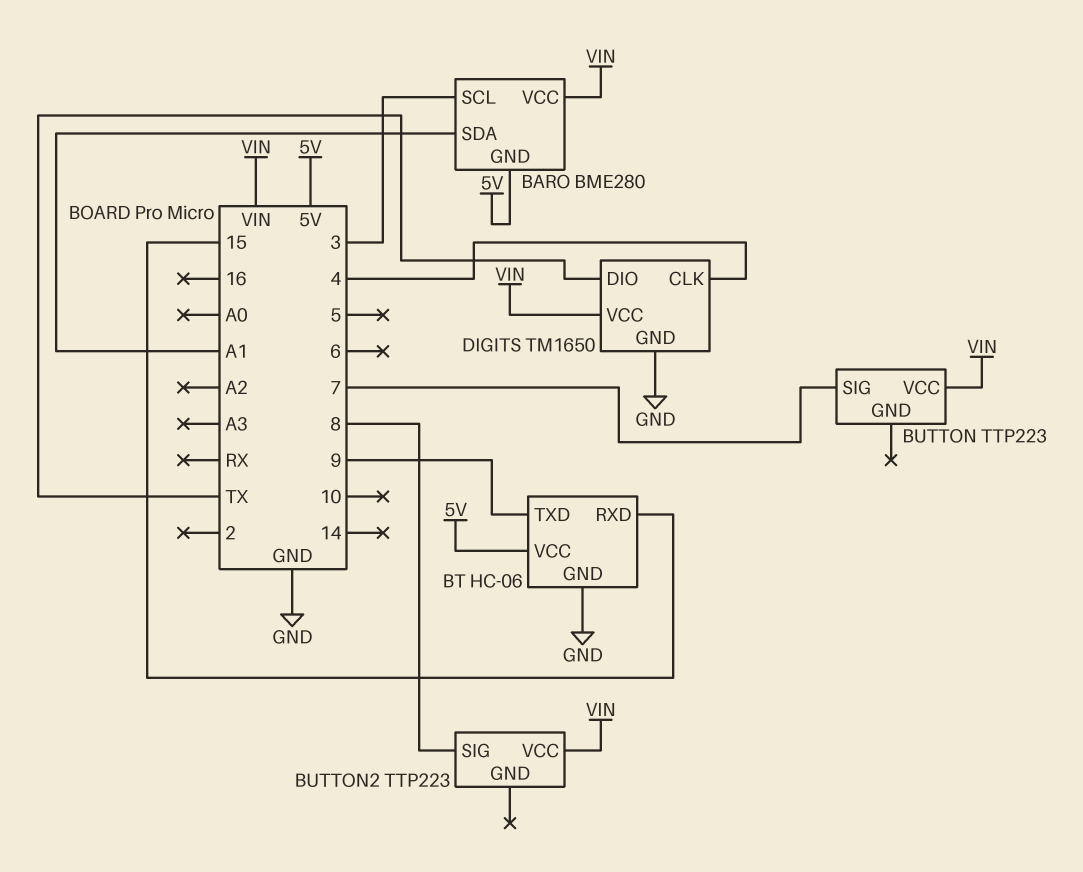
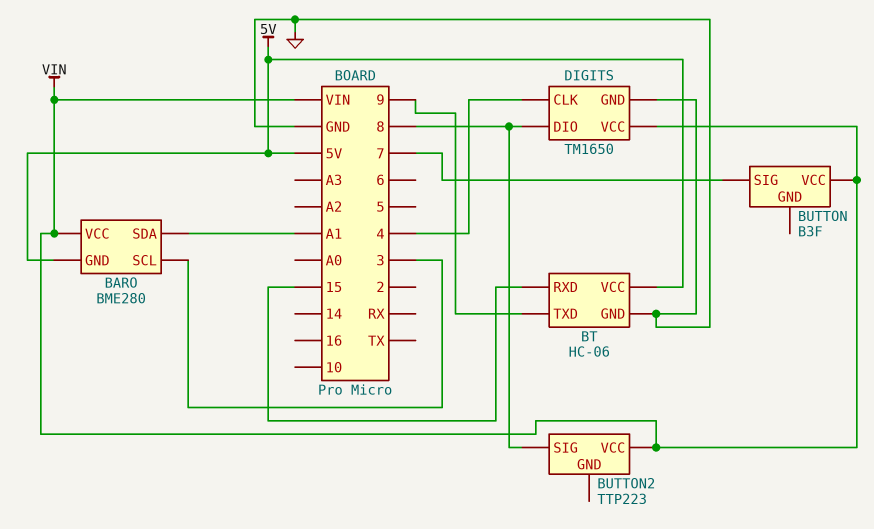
BUTTON: TTP223 -> B3F
DIGITS pin DIO: TX -> 8

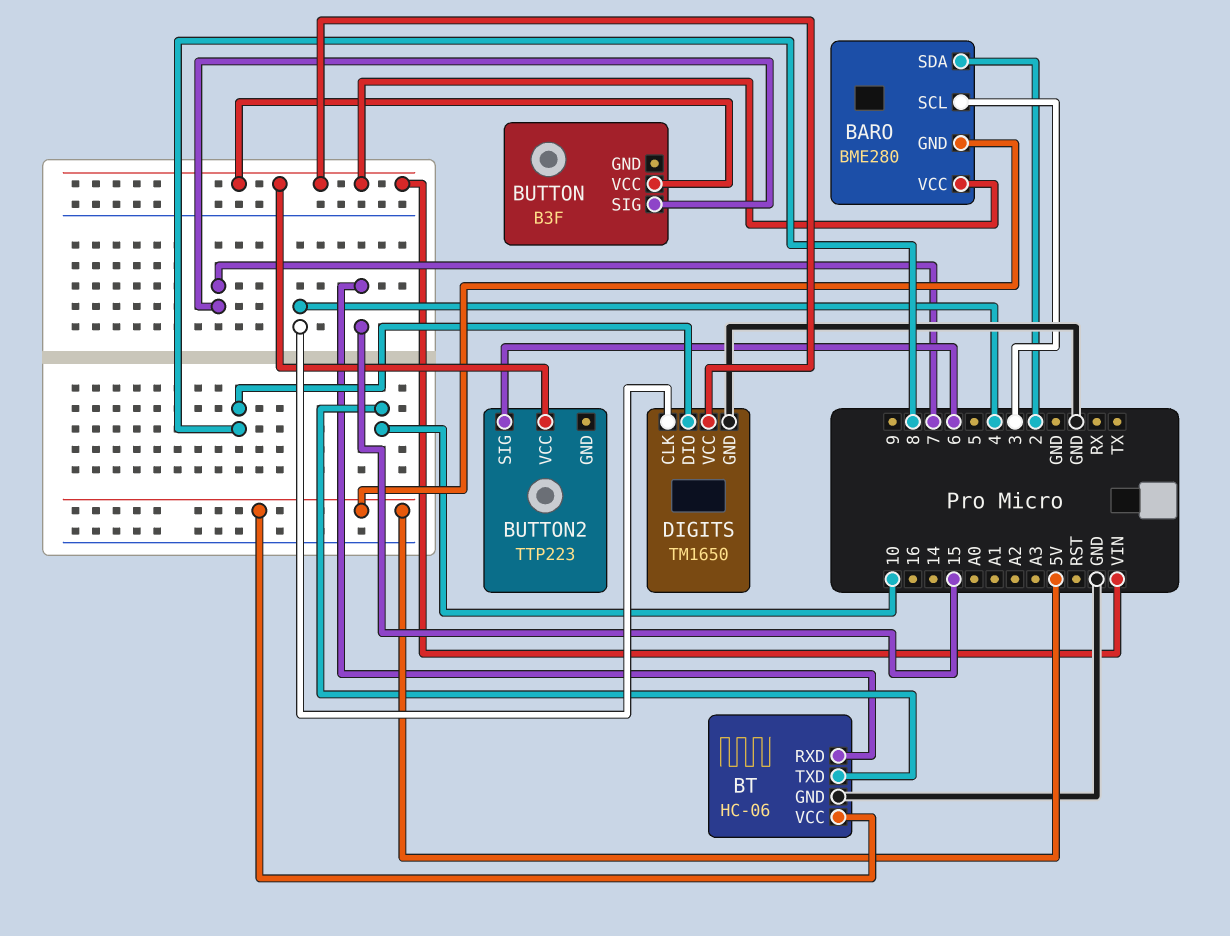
BARO pin SDA: A1 -> 2
BT pin TXD: 9 -> 10
BUTTON2 pin SIG: 8 -> 6

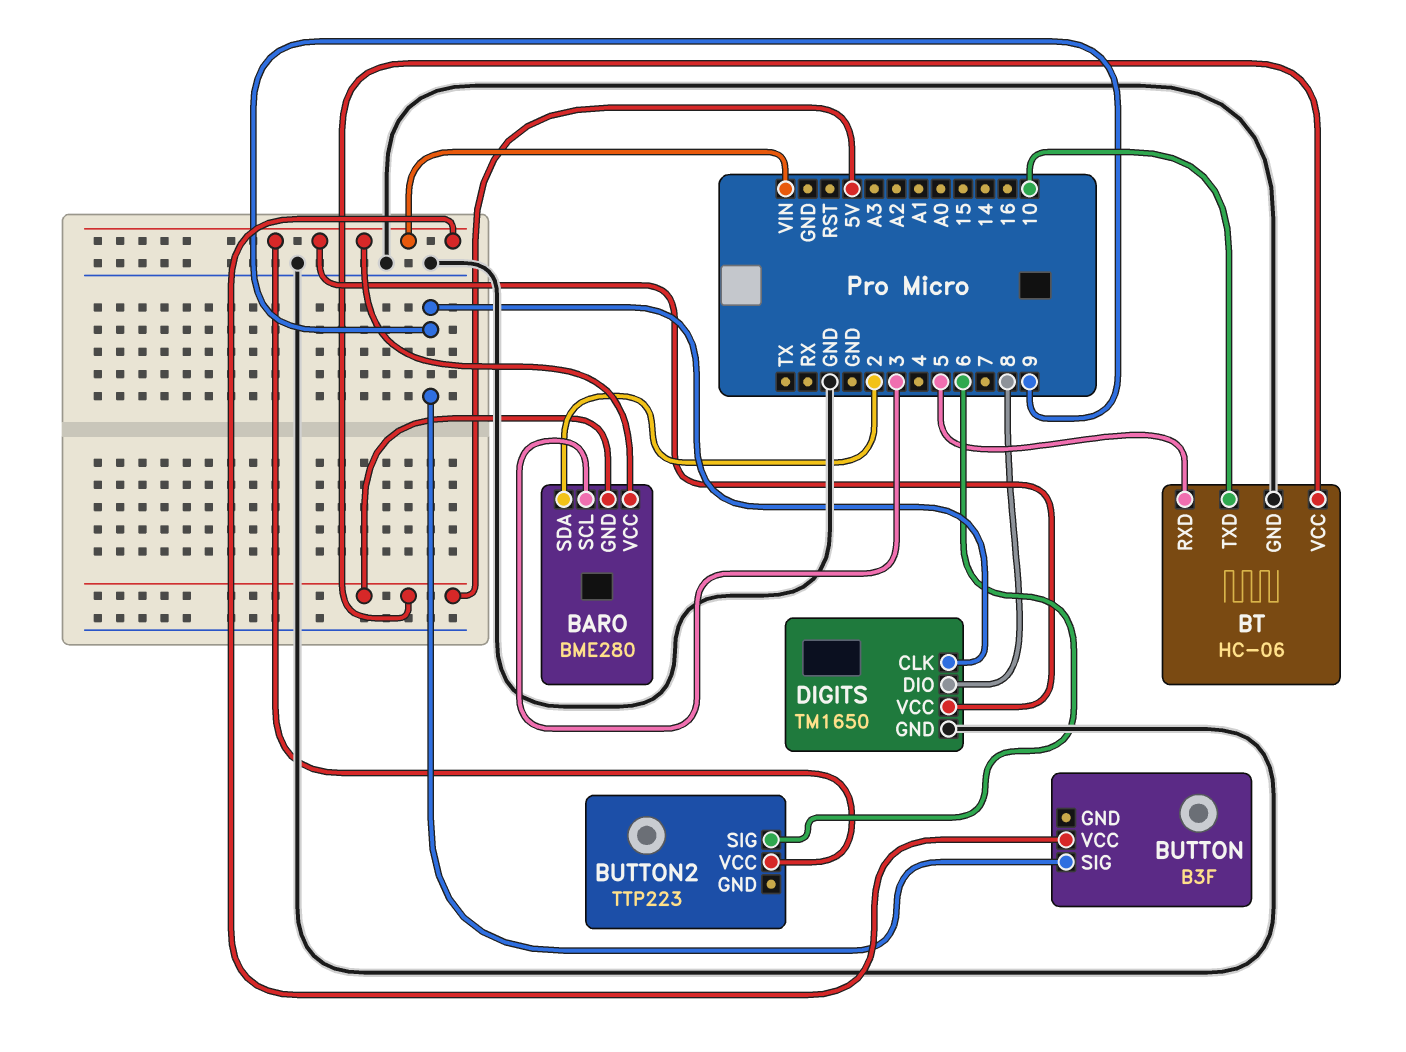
BT pin RXD: 15 -> 5
BUTTON pin SIG: 7 -> 9
DIGITS pin CLK: 4 -> 9

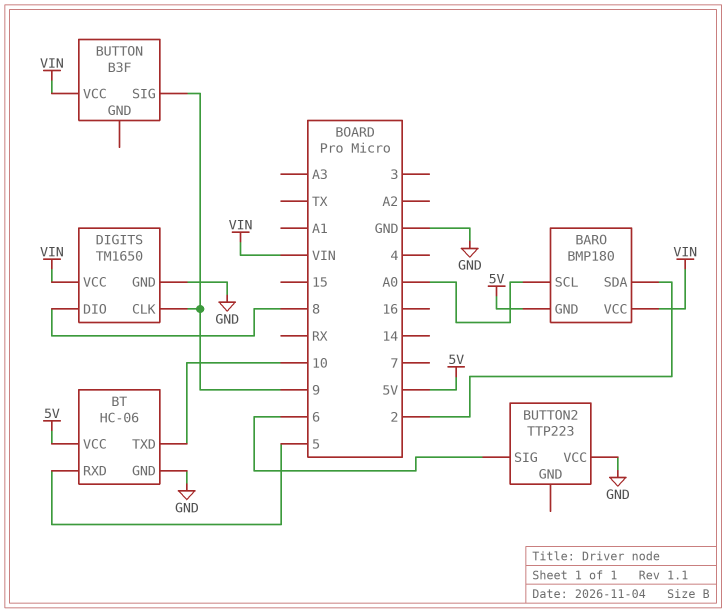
BARO: BME280 -> BMP180
BARO pin SCL: 3 -> A0
BUTTON2 pin VCC: VIN -> GND

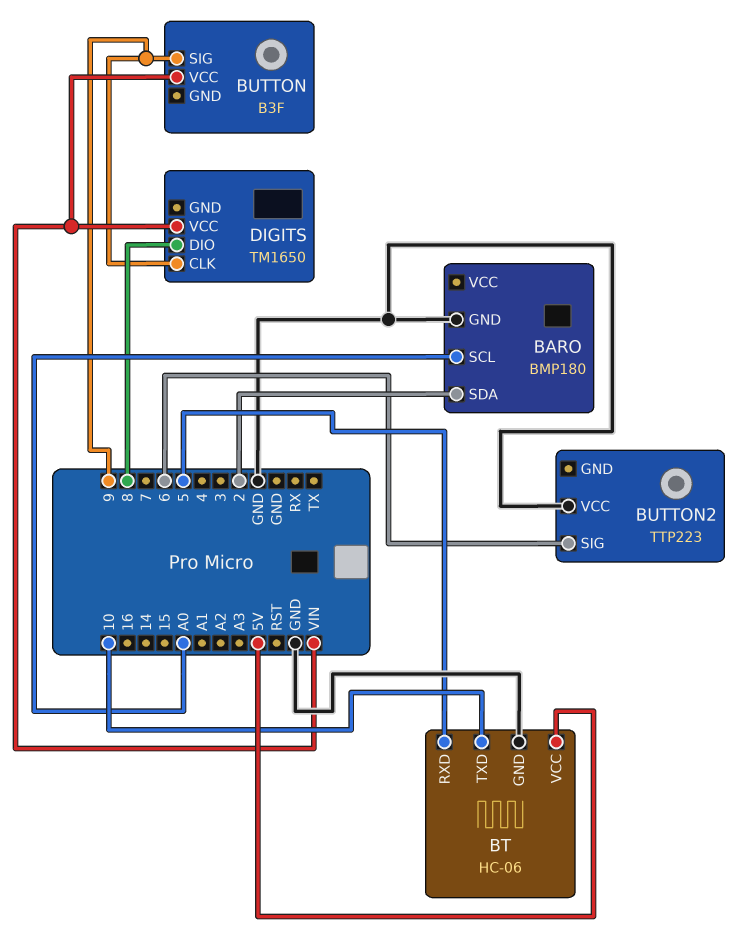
BARO pin GND: 5V -> GND
BARO pin VCC: VIN -> none
DIGITS pin GND: GND -> none

